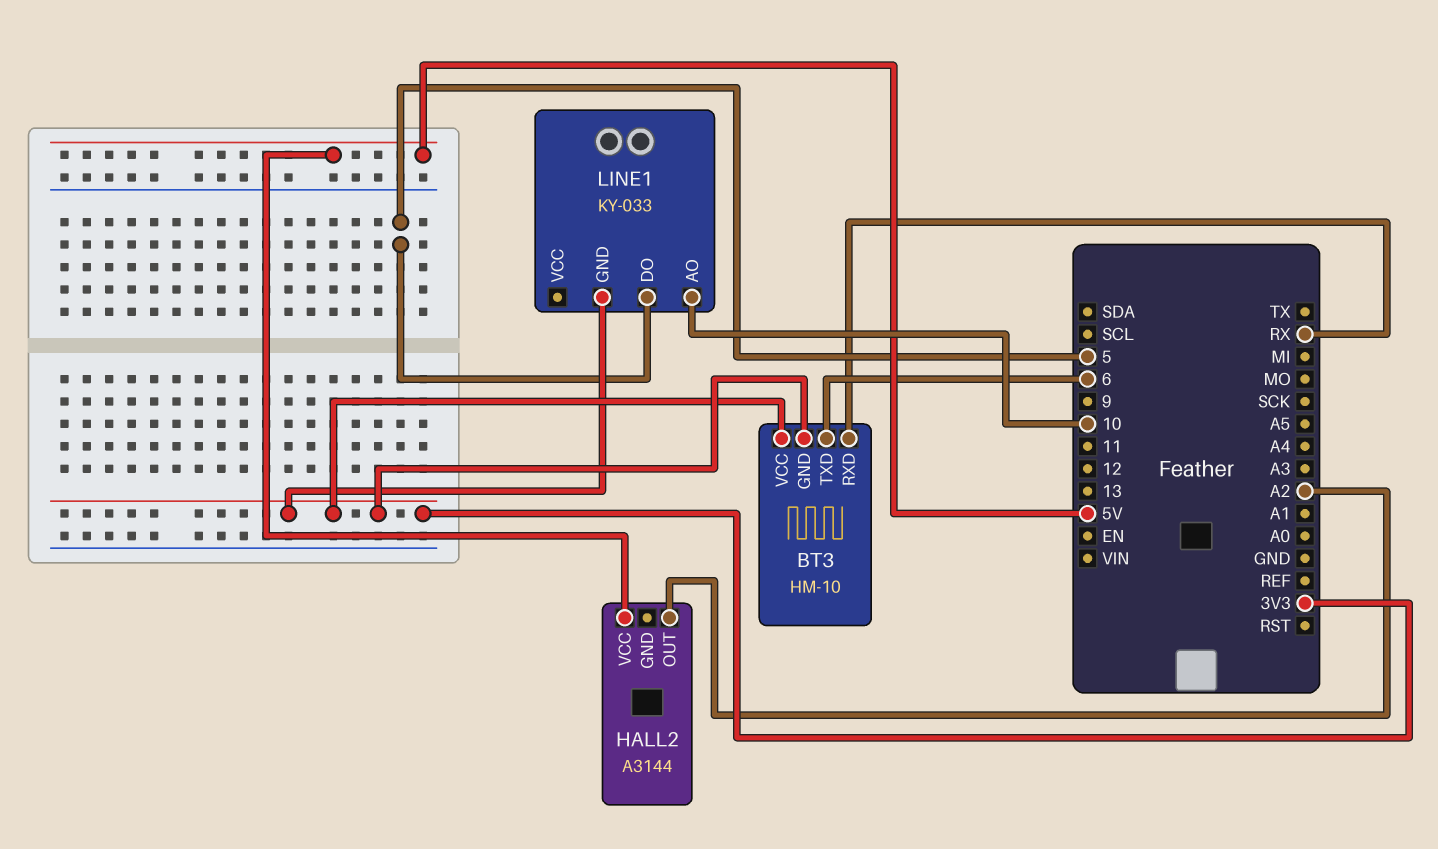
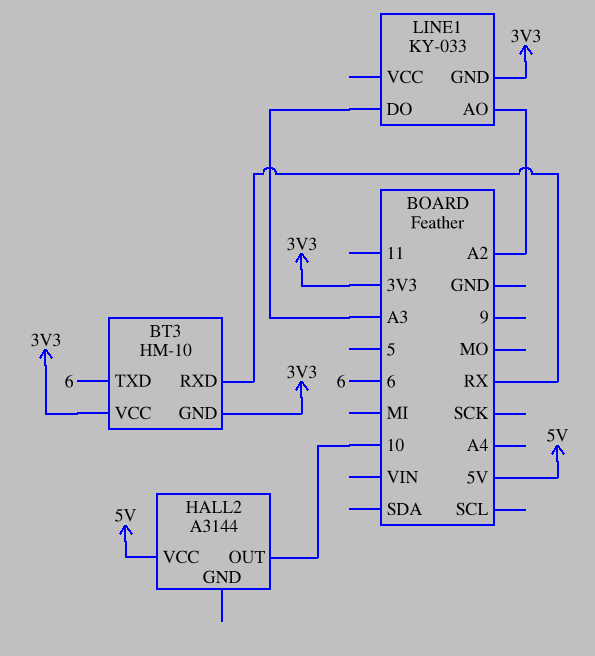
HALL2 pin OUT: A2 -> 10
LINE1 pin AO: 10 -> A2
LINE1 pin DO: 5 -> A3

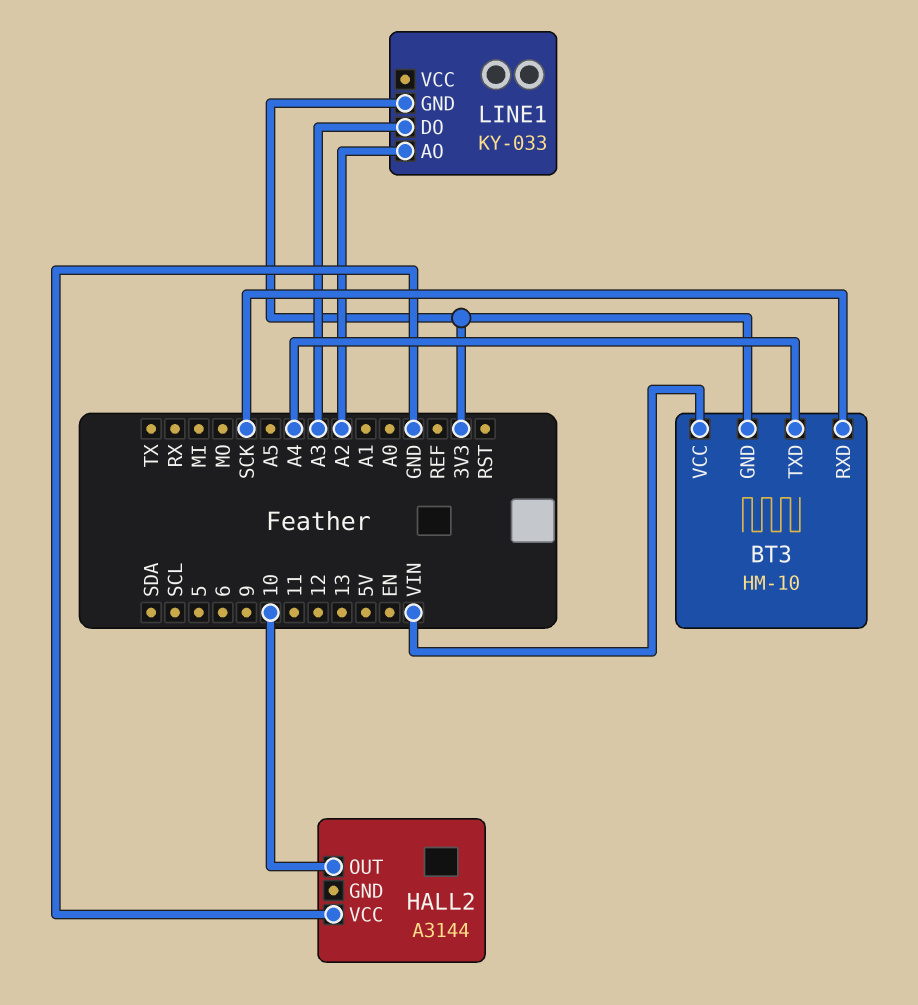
BT3 pin RXD: RX -> SCK
BT3 pin TXD: 6 -> A4
BT3 pin VCC: 3V3 -> VIN
HALL2 pin VCC: 5V -> GND

